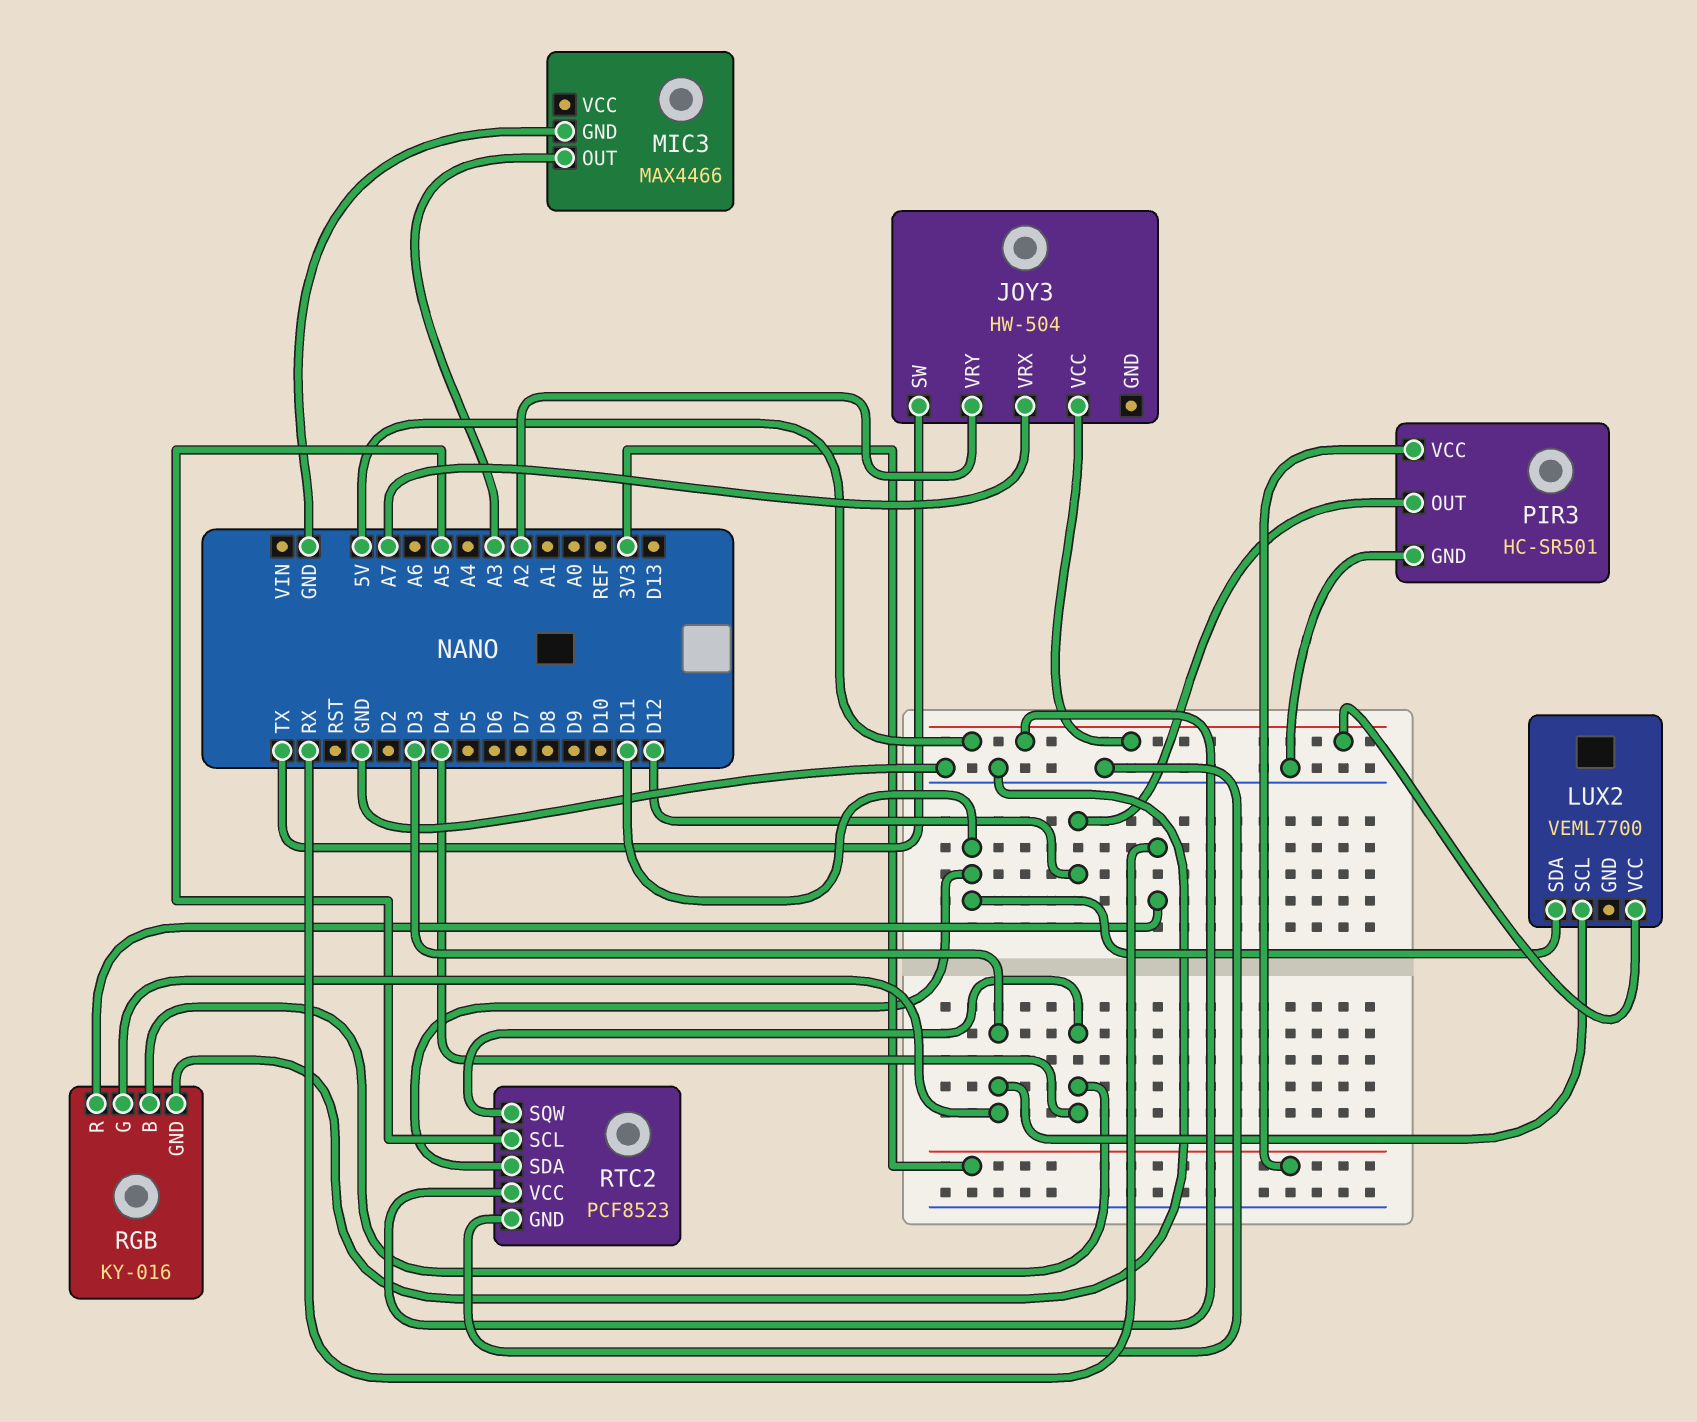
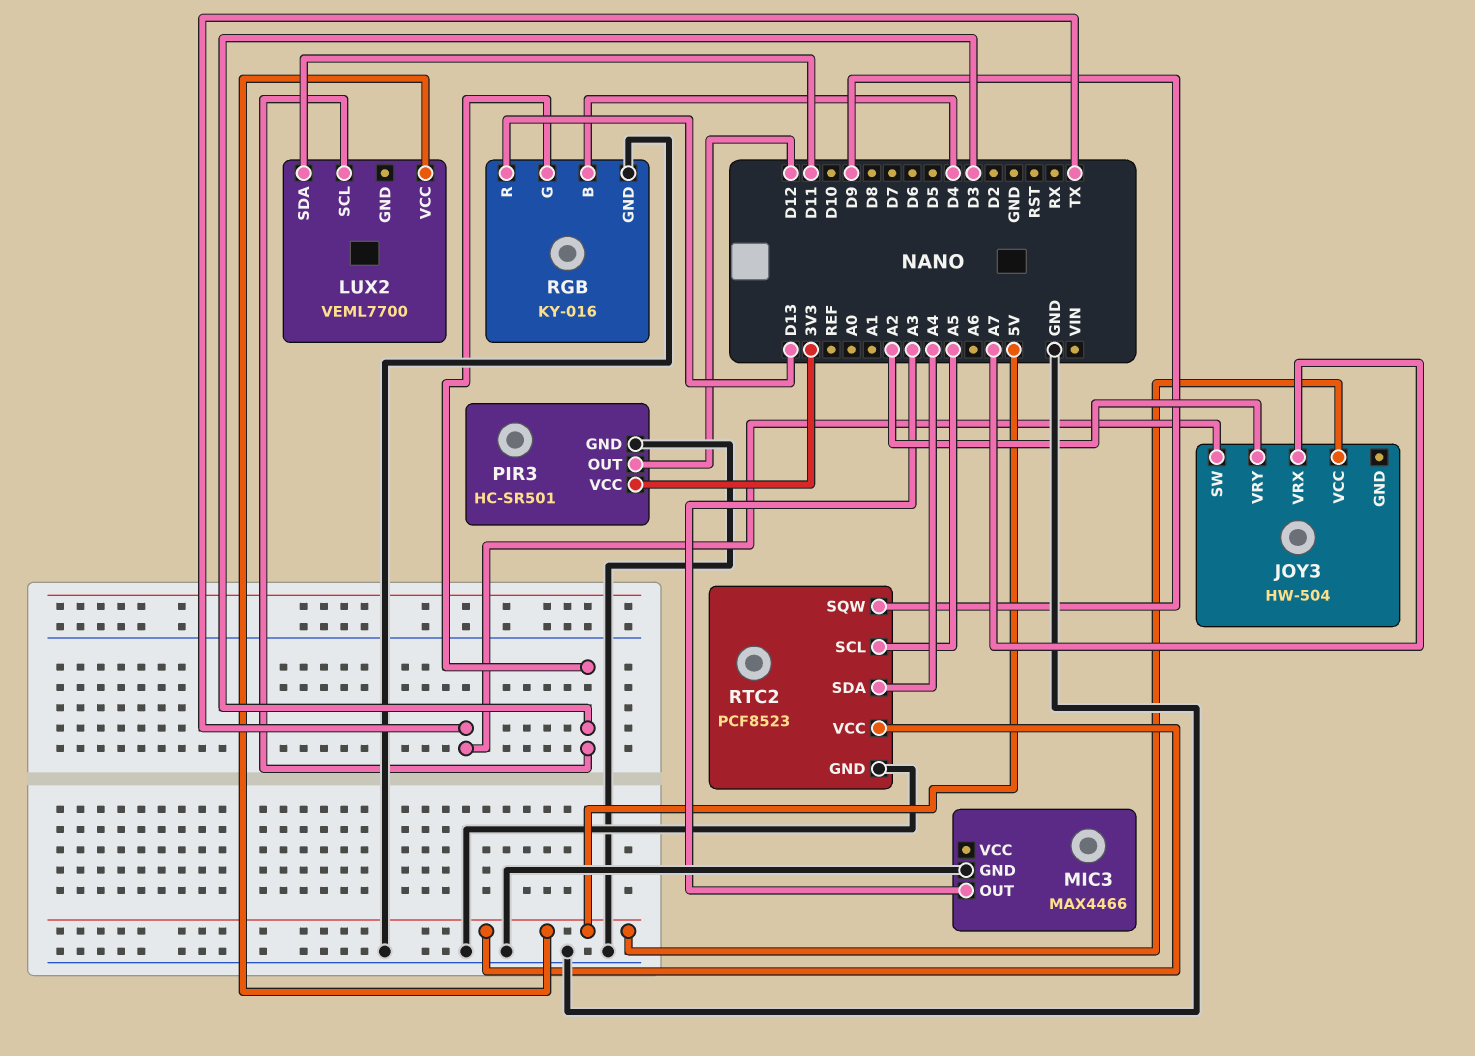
RGB pin R: RX -> D13
RTC2 pin SDA: D11 -> A4
RTC2 pin SQW: D4 -> D9

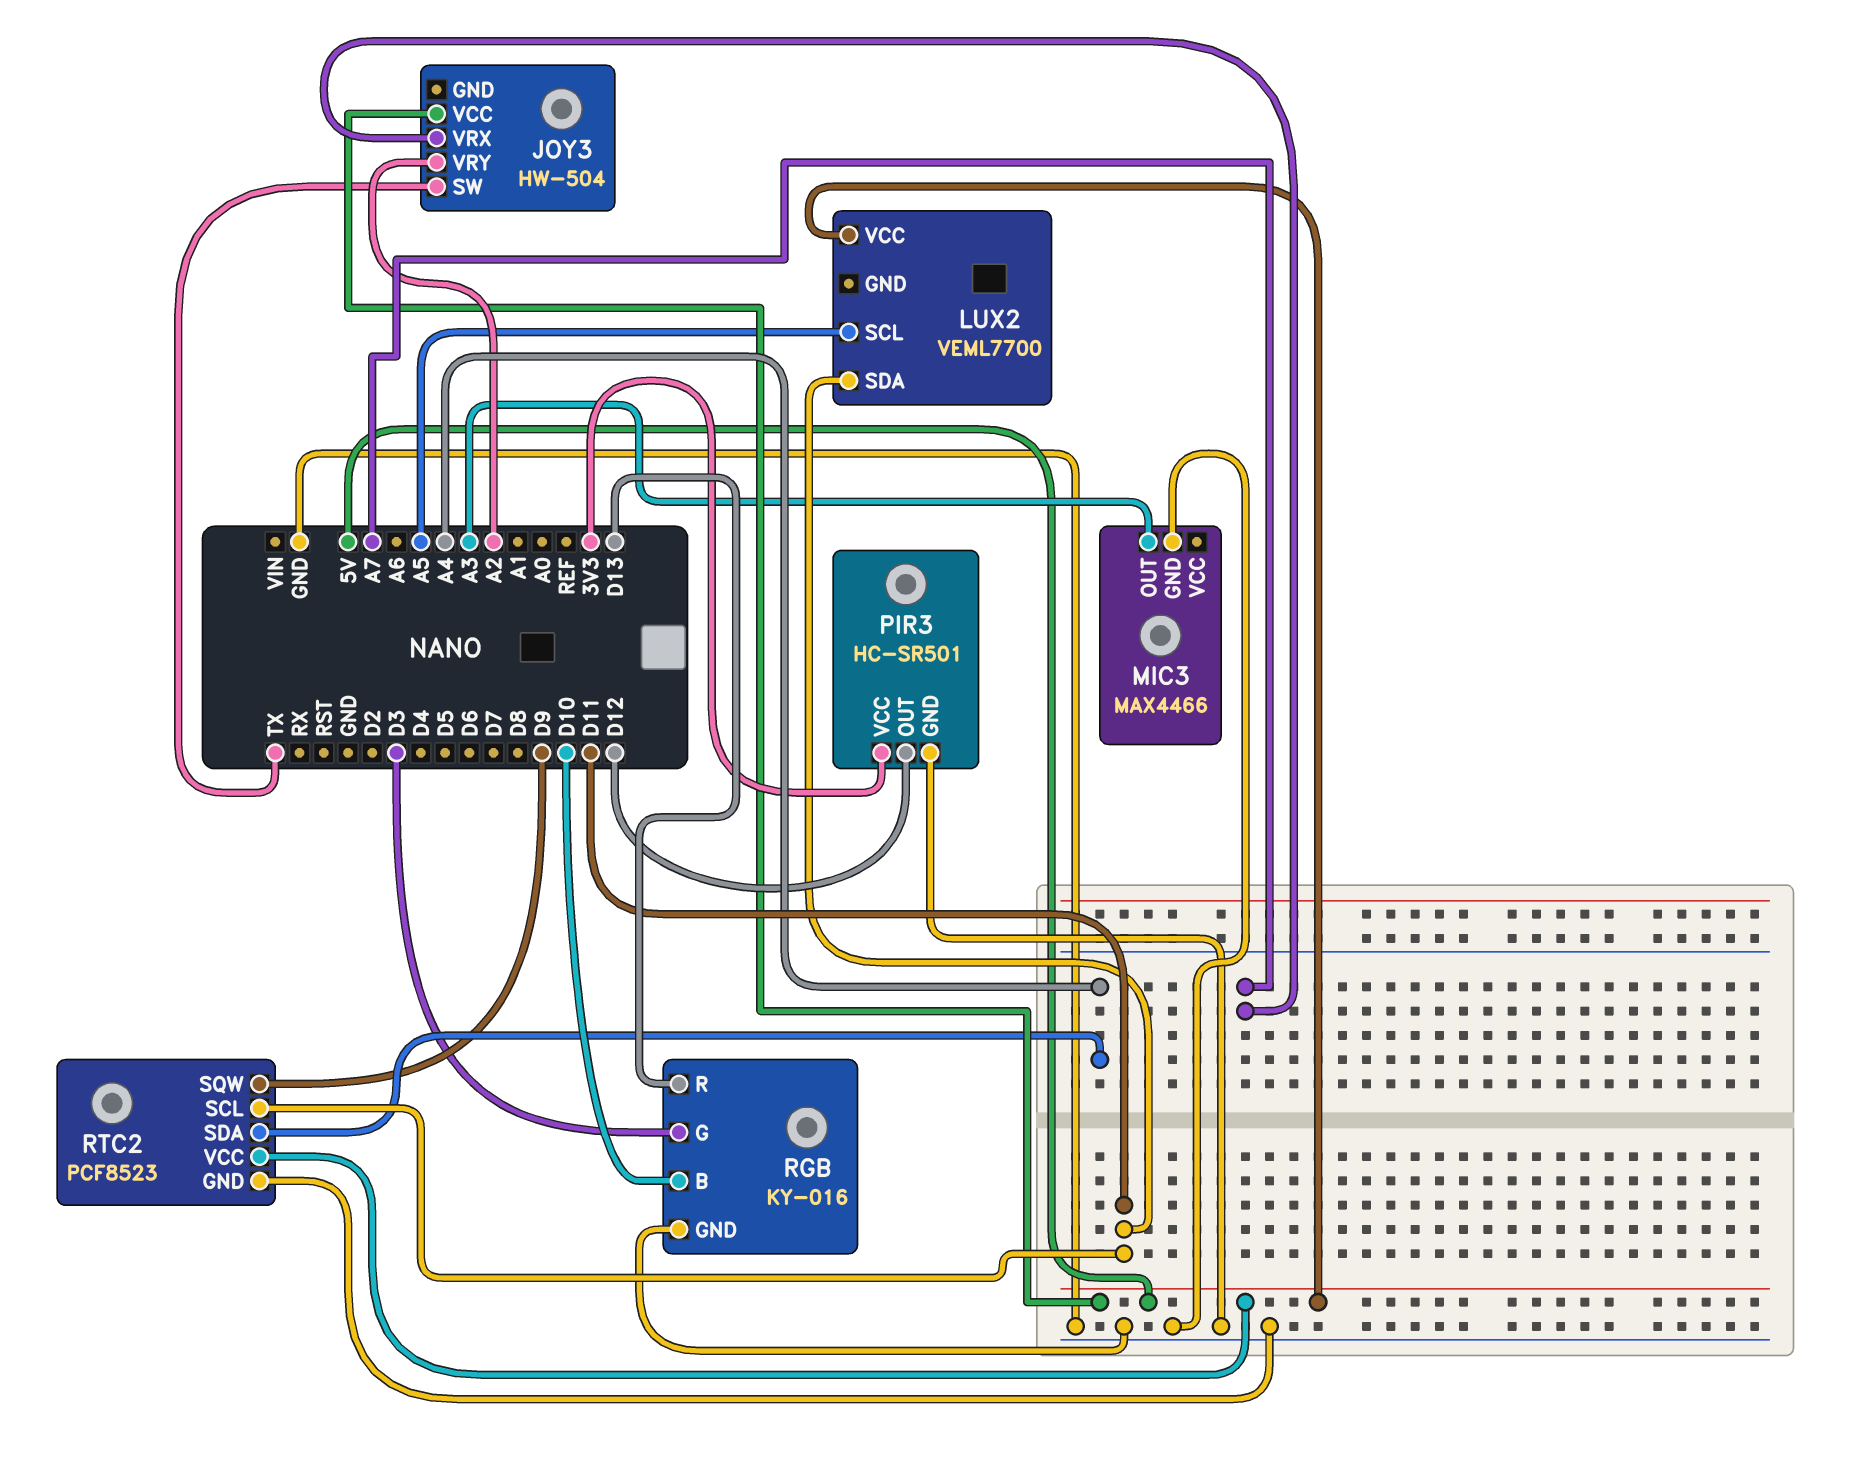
LUX2 pin SCL: D3 -> A5
RGB pin B: D4 -> D10
RTC2 pin SCL: A5 -> D11

